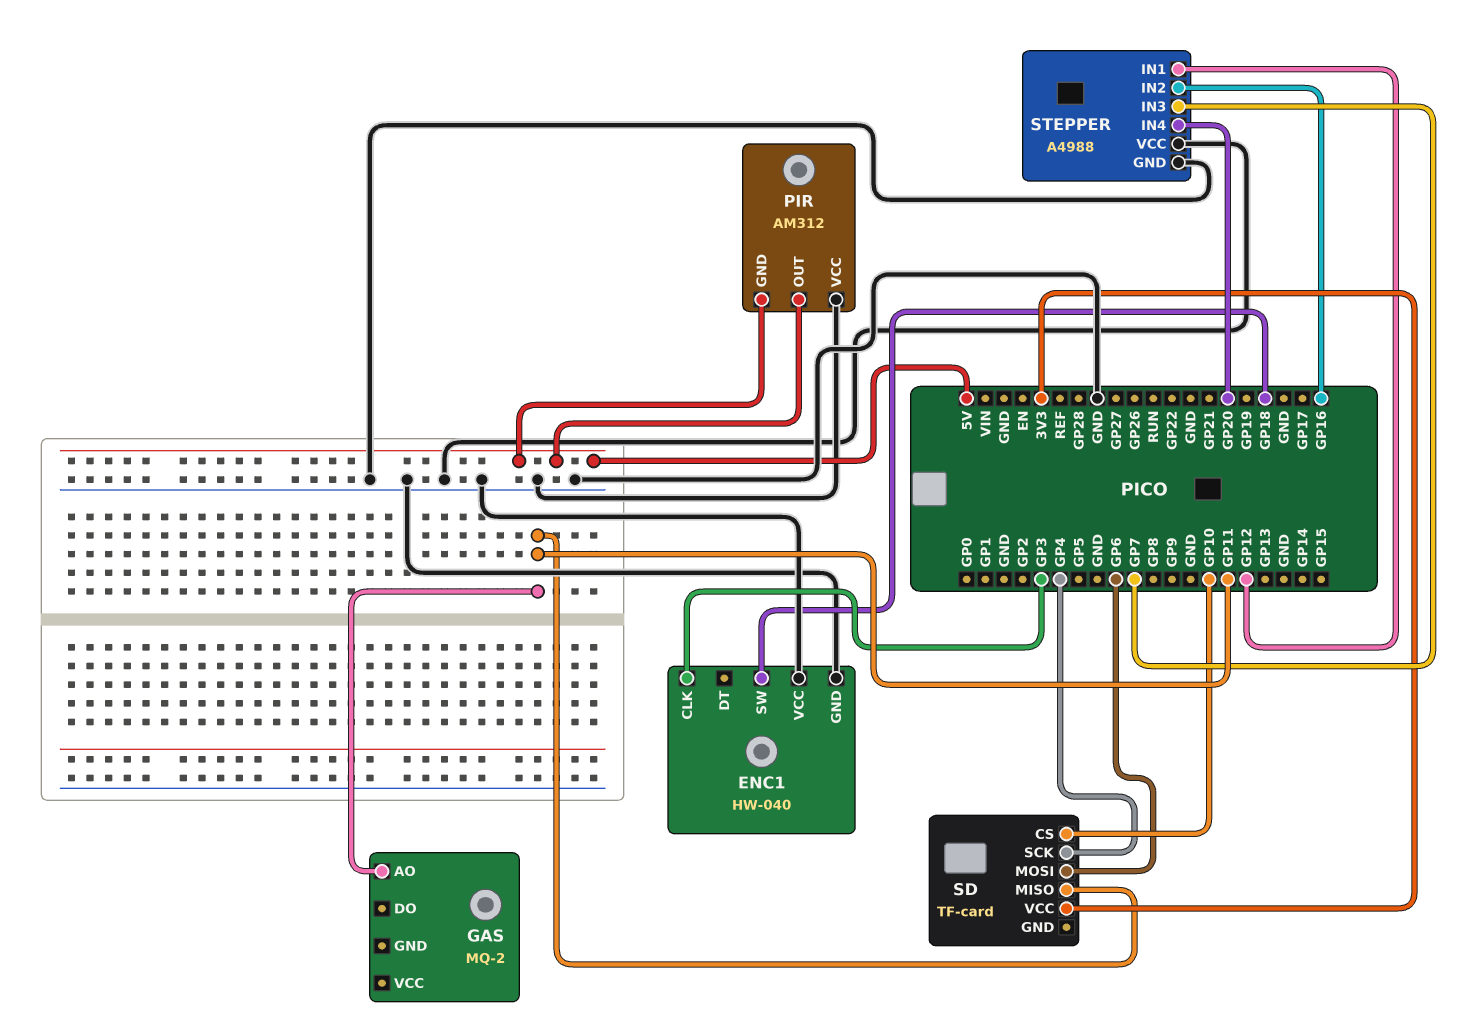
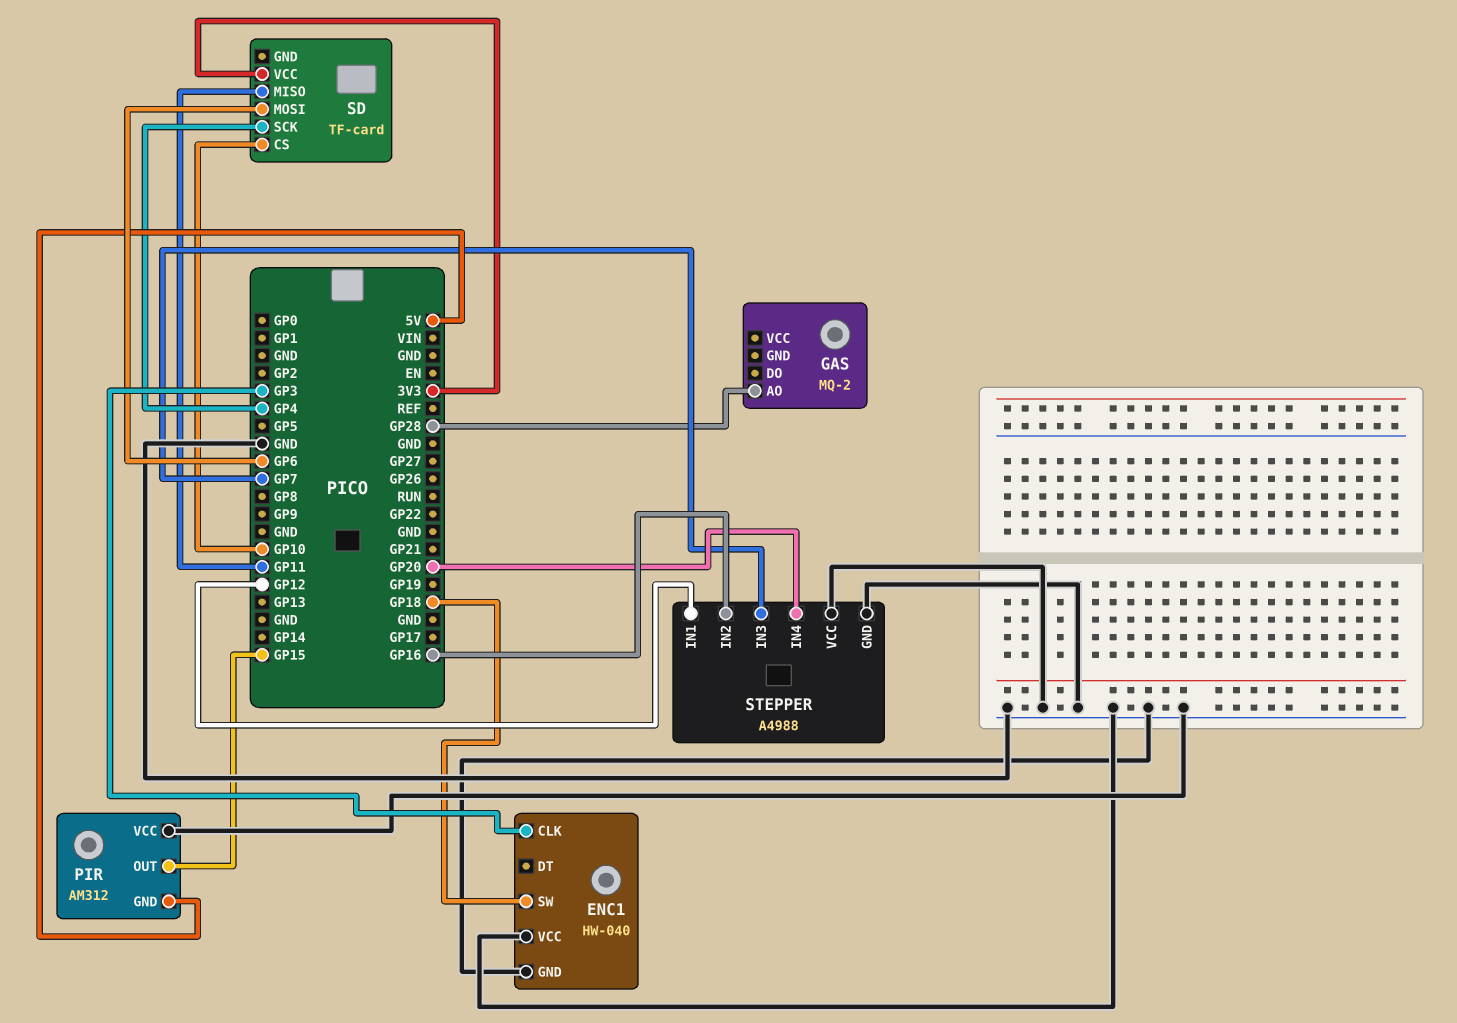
GAS pin AO: GP11 -> GP28
PIR pin OUT: 5V -> GP15

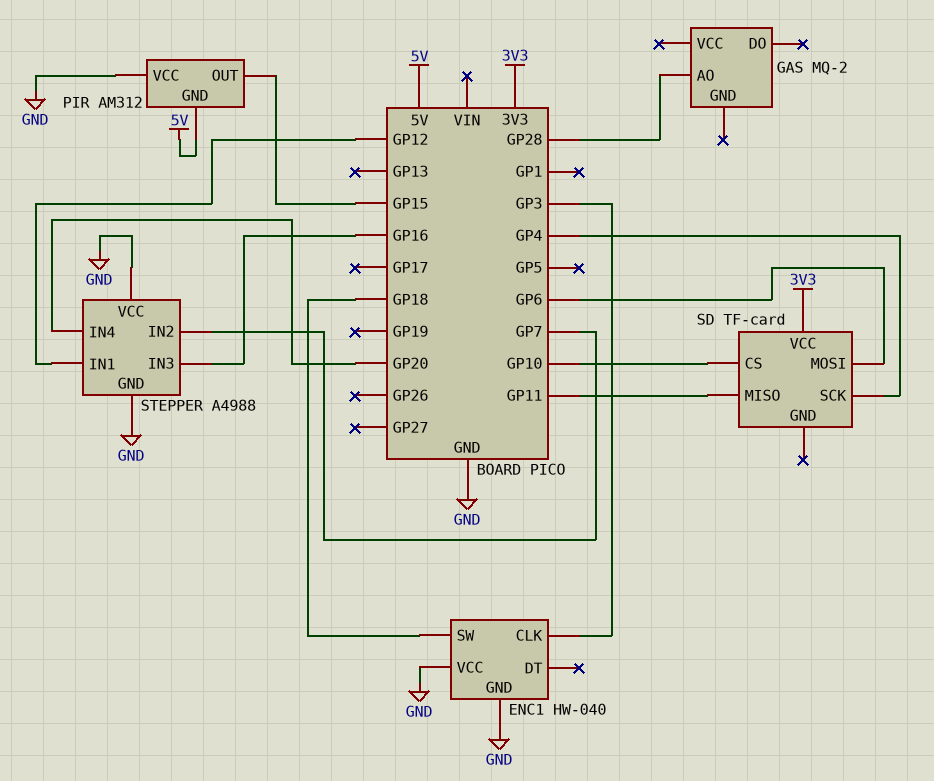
STEPPER pin IN2: GP16 -> GP7
STEPPER pin IN3: GP7 -> GP16

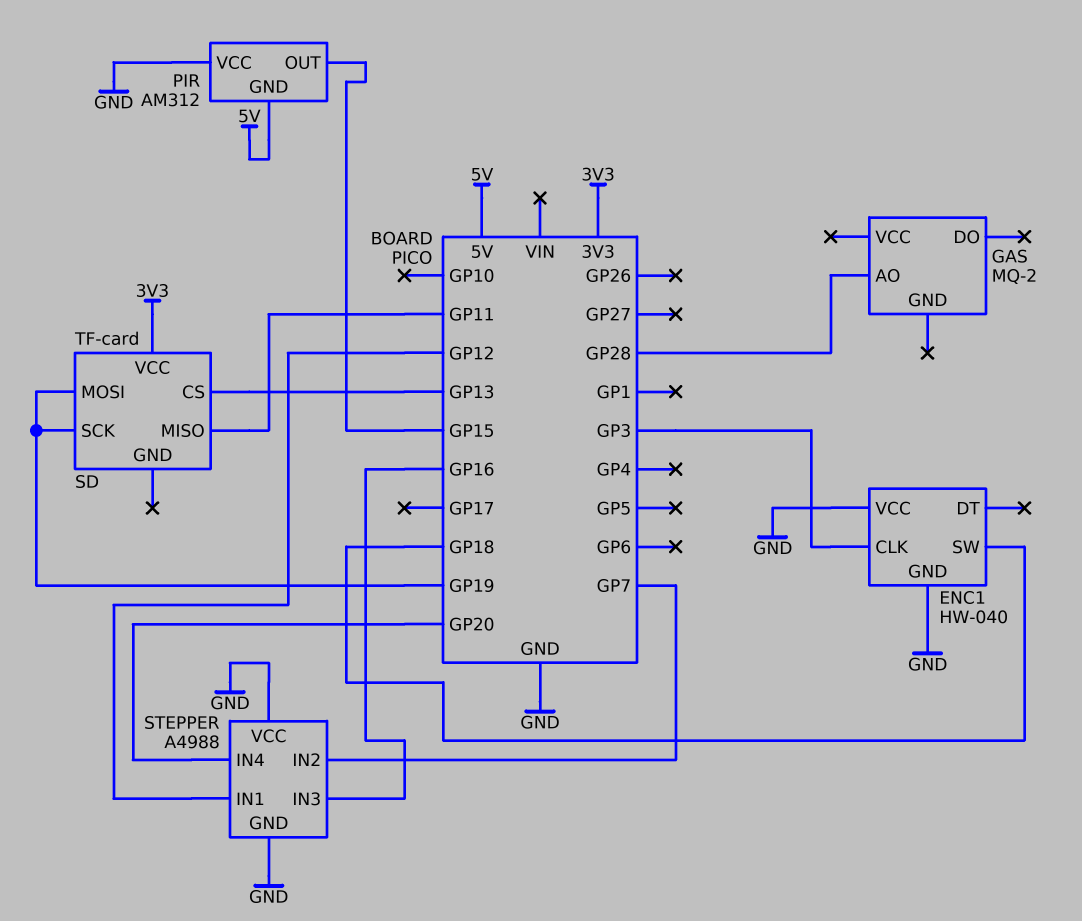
SD pin CS: GP10 -> GP13
SD pin MOSI: GP6 -> GP19
SD pin SCK: GP4 -> GP19

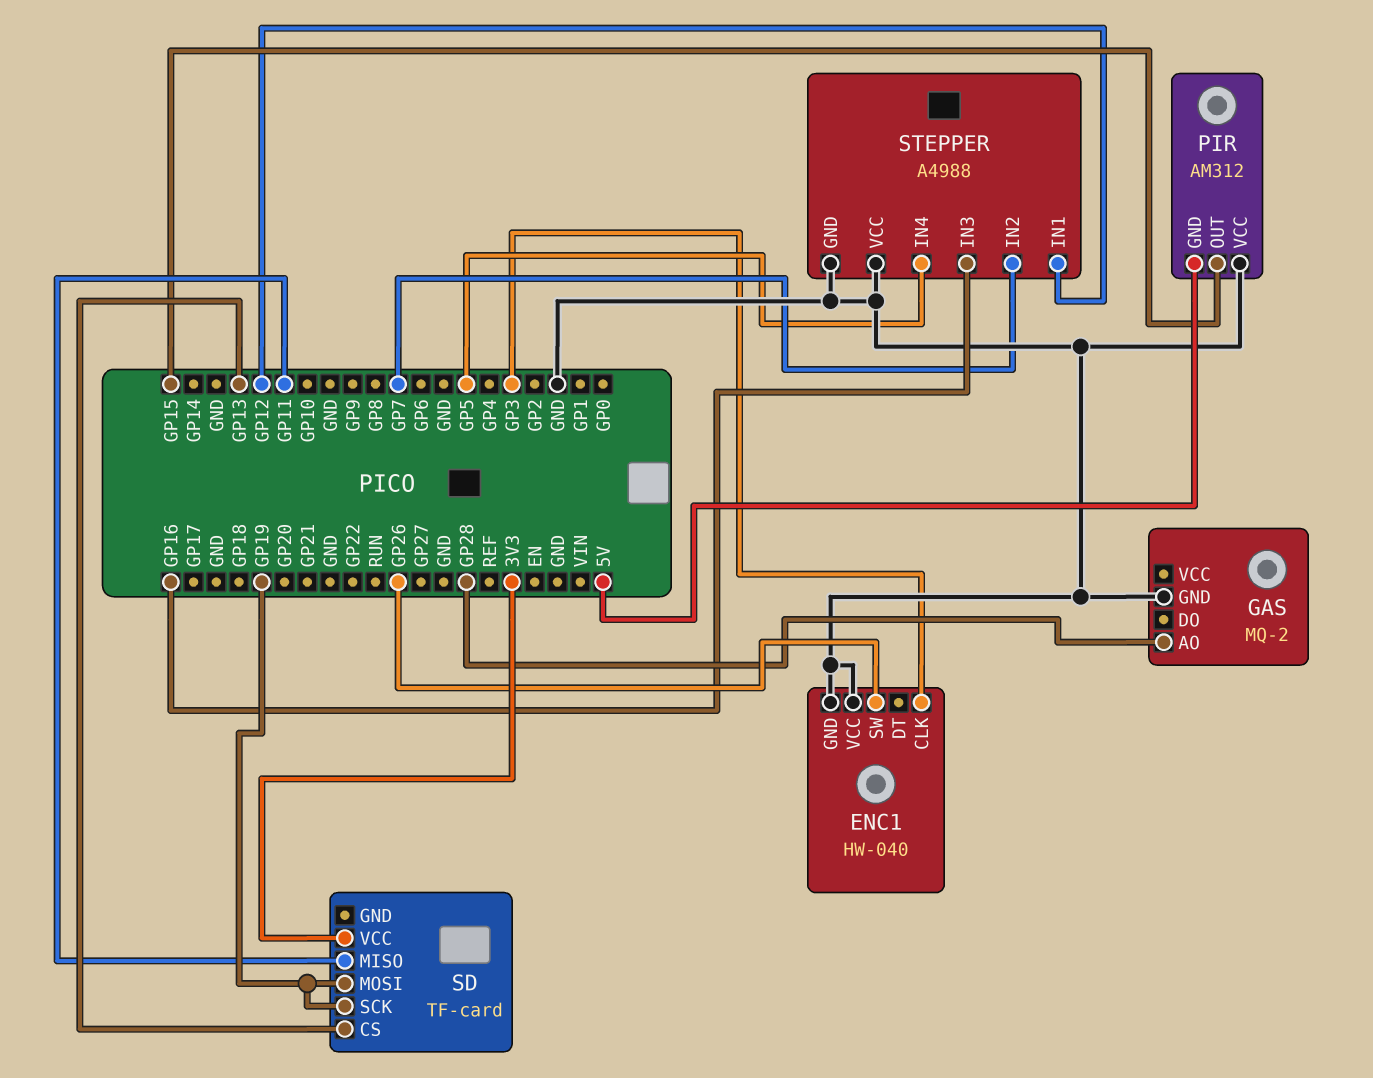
ENC1 pin SW: GP18 -> GP26
GAS pin GND: none -> GND
STEPPER pin IN4: GP20 -> GP5

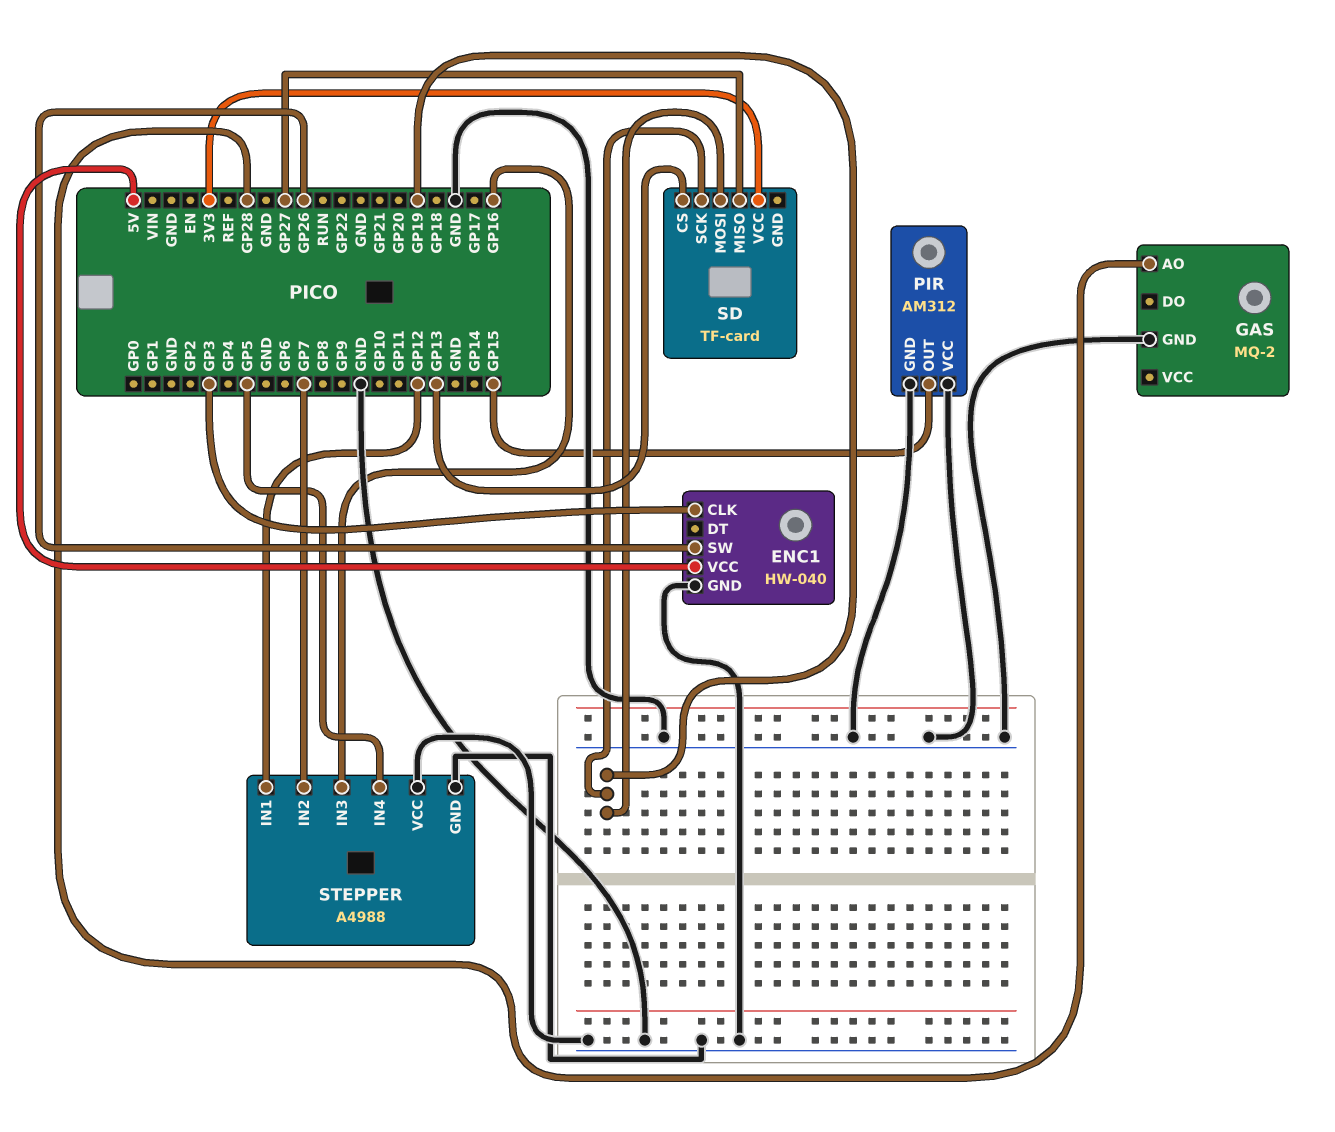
ENC1 pin VCC: GND -> 5V
PIR pin GND: 5V -> GND
SD pin MISO: GP11 -> GP27

